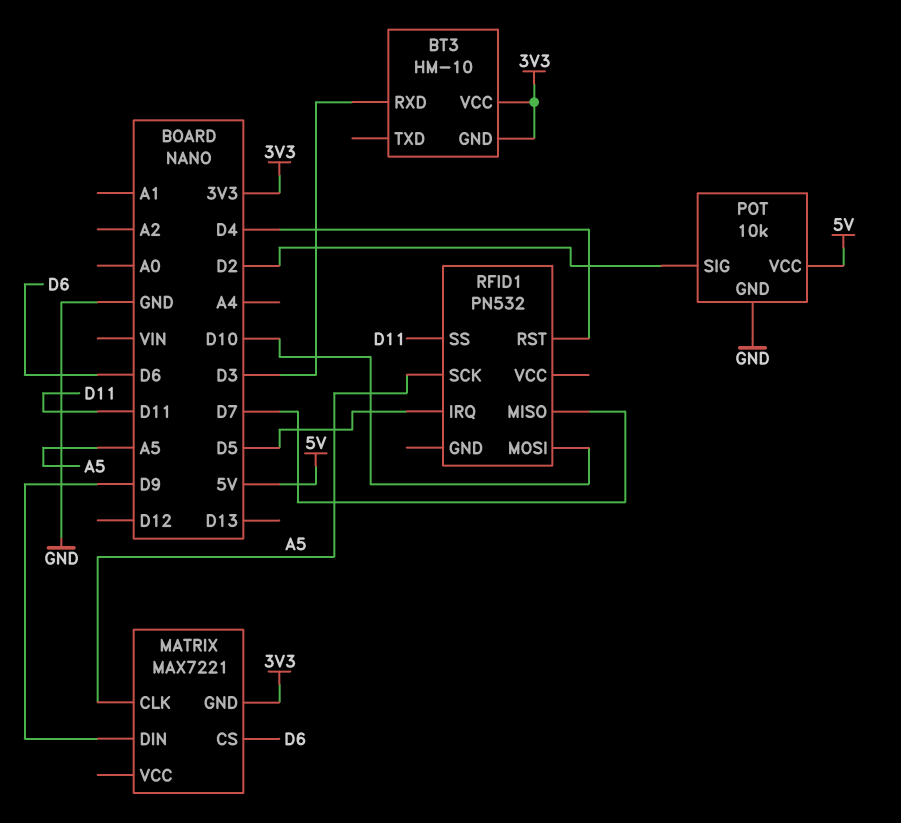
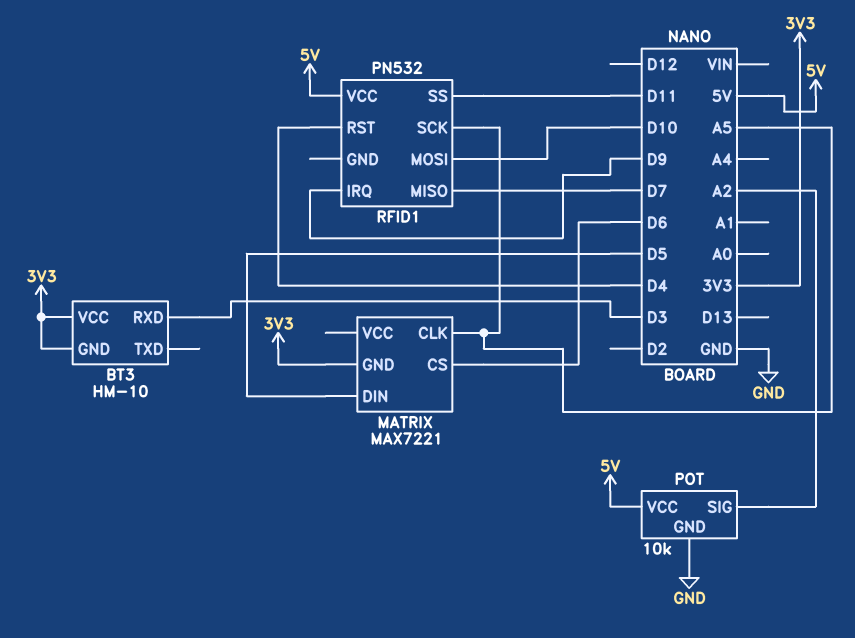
MATRIX pin DIN: D9 -> D5
POT pin SIG: D2 -> A2
RFID1 pin IRQ: D5 -> D9
RFID1 pin VCC: none -> 5V

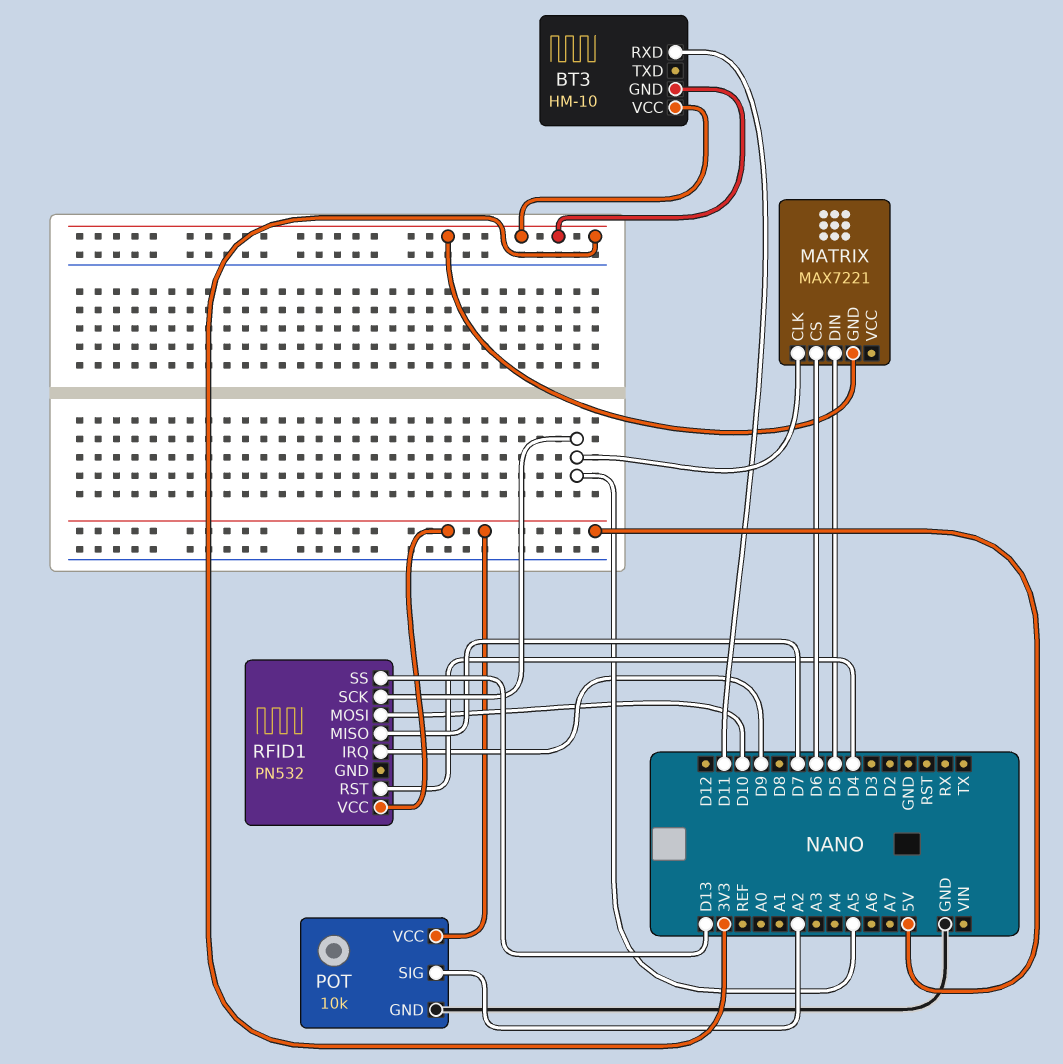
BT3 pin RXD: D3 -> D11
RFID1 pin SS: D11 -> D13

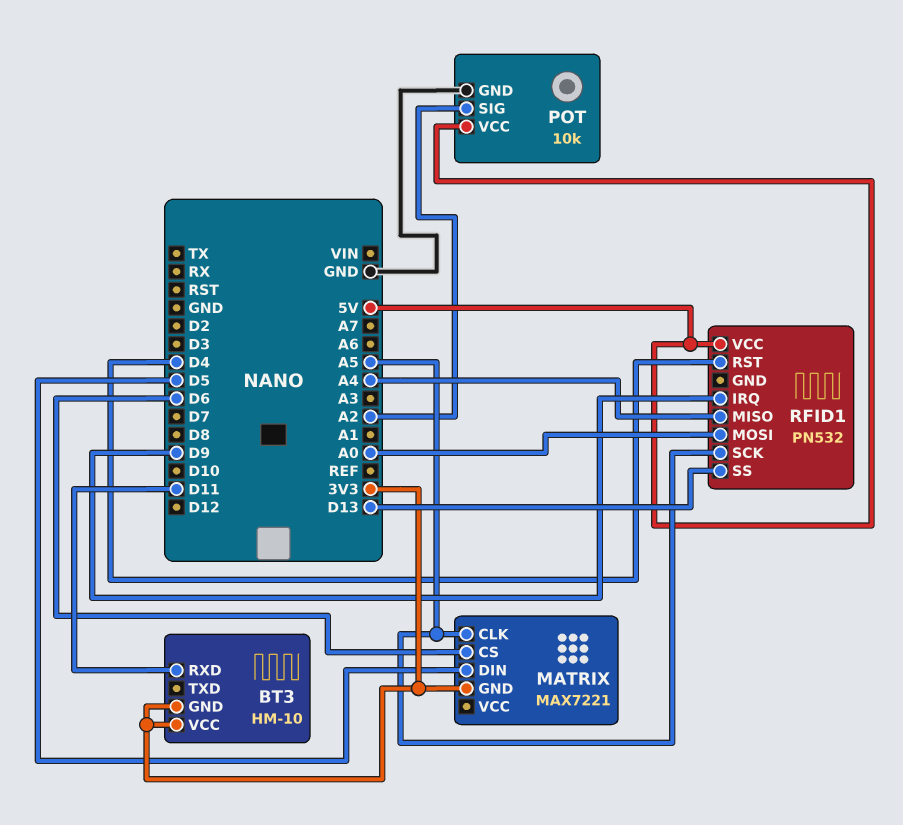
RFID1 pin MISO: D7 -> A4
RFID1 pin MOSI: D10 -> A0

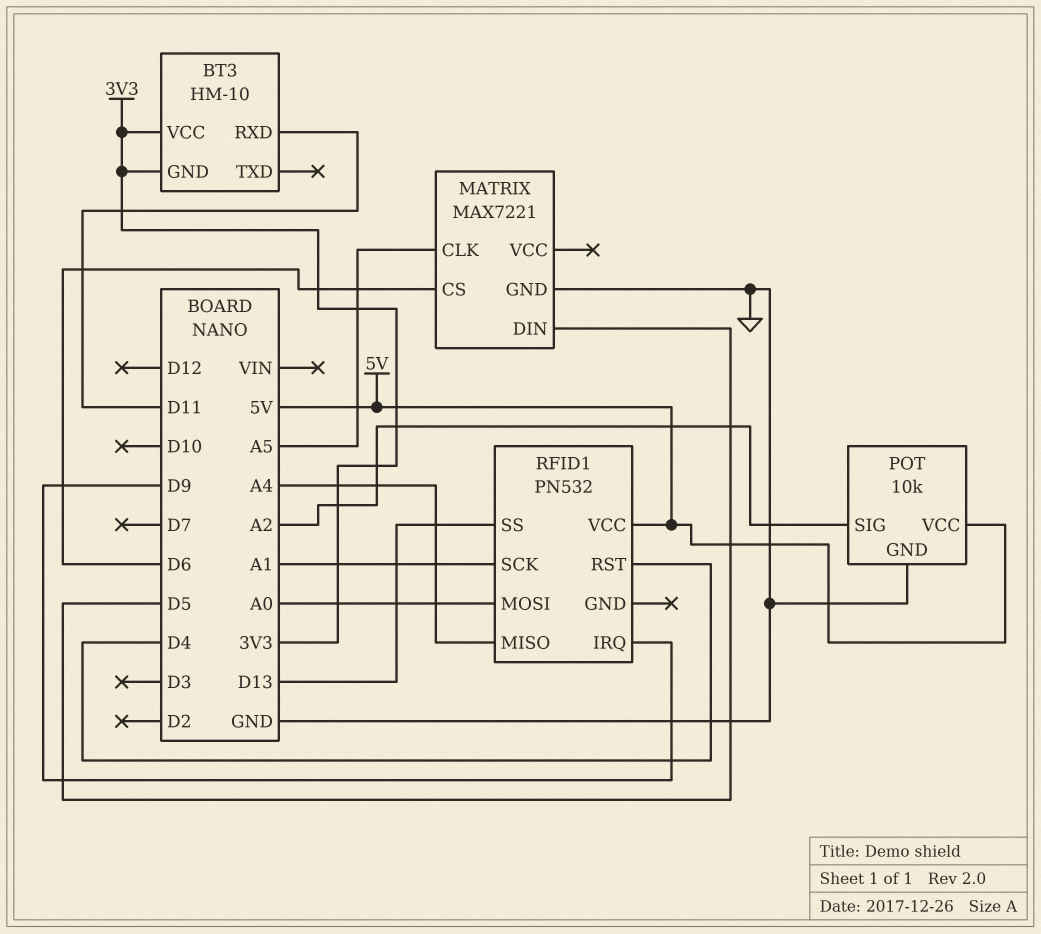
MATRIX pin GND: 3V3 -> GND
RFID1 pin SCK: A5 -> A1

